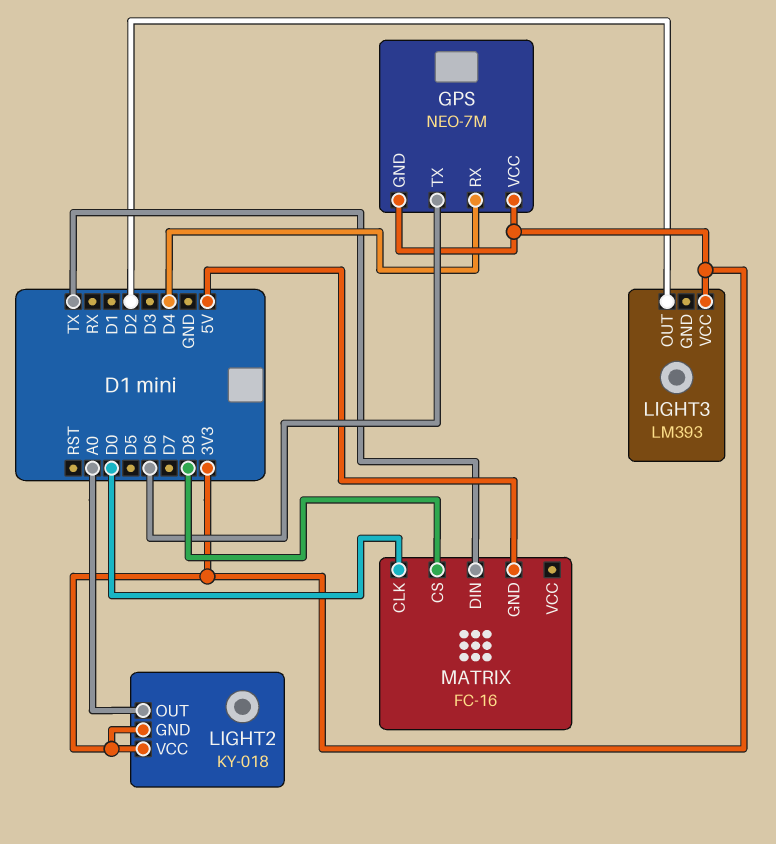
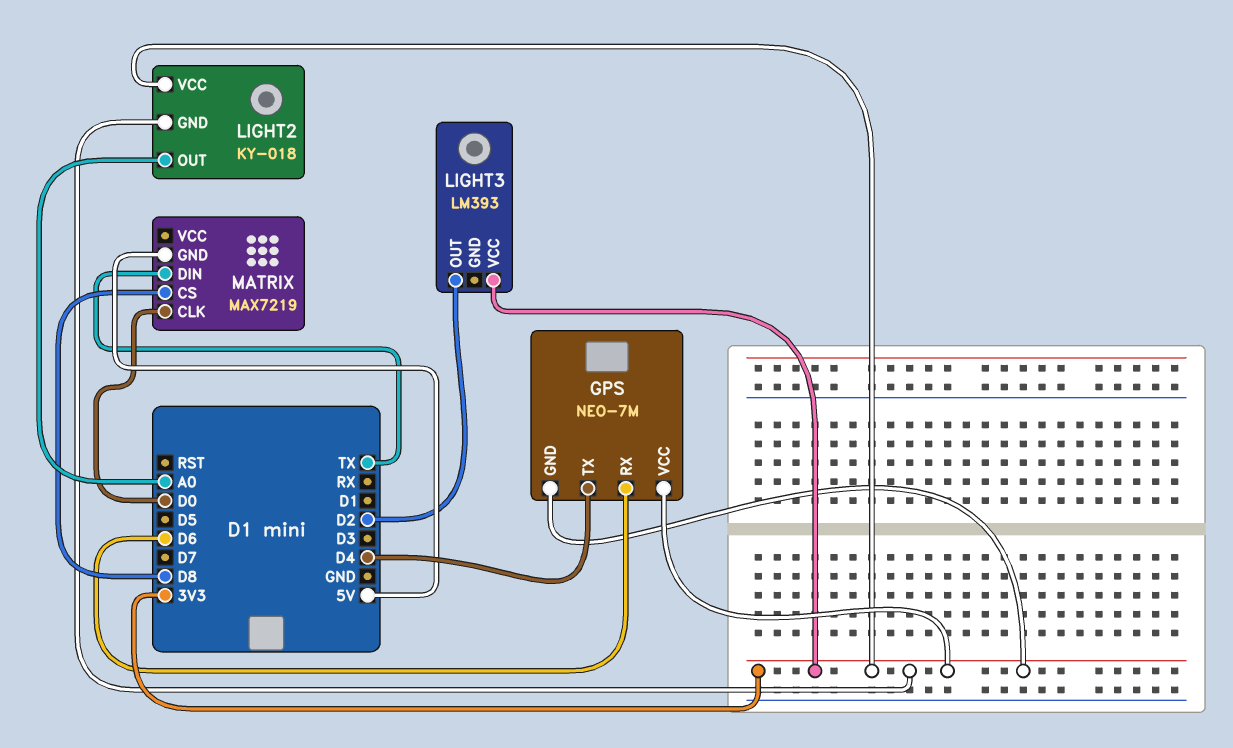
GPS pin RX: D4 -> D6
GPS pin TX: D6 -> D4
MATRIX: FC-16 -> MAX7219

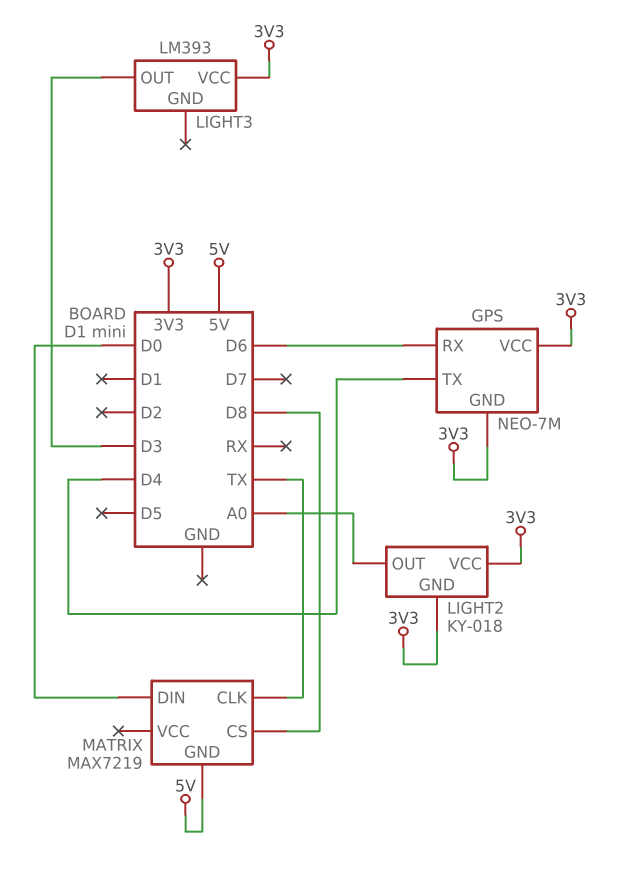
LIGHT3 pin OUT: D2 -> D3
MATRIX pin CLK: D0 -> TX
MATRIX pin DIN: TX -> D0

